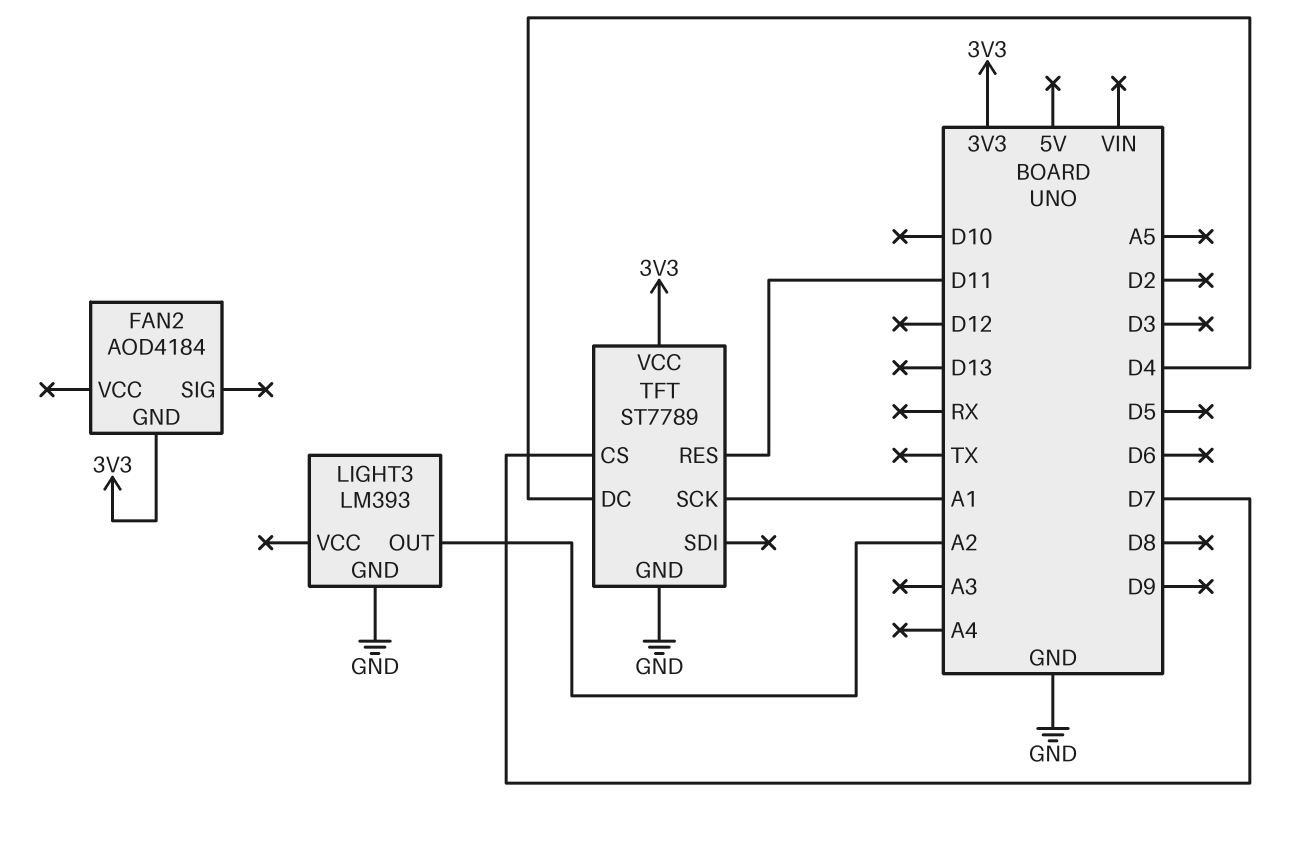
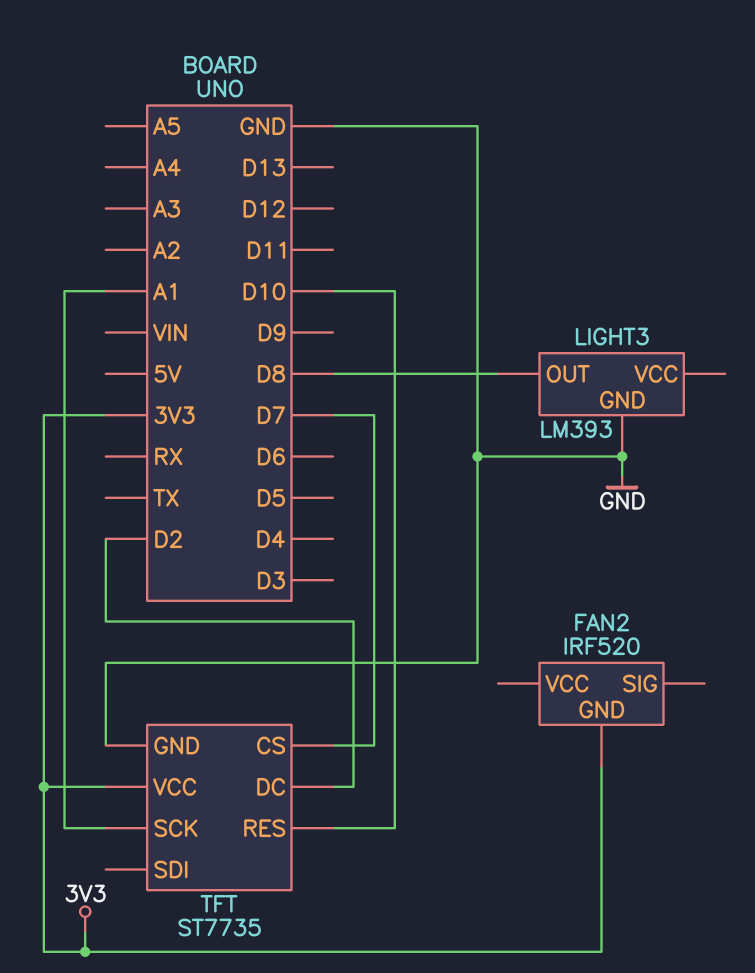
FAN2: AOD4184 -> IRF520
LIGHT3 pin OUT: A2 -> D8
TFT: ST7789 -> ST7735
TFT pin DC: D4 -> D2
TFT pin RES: D11 -> D10

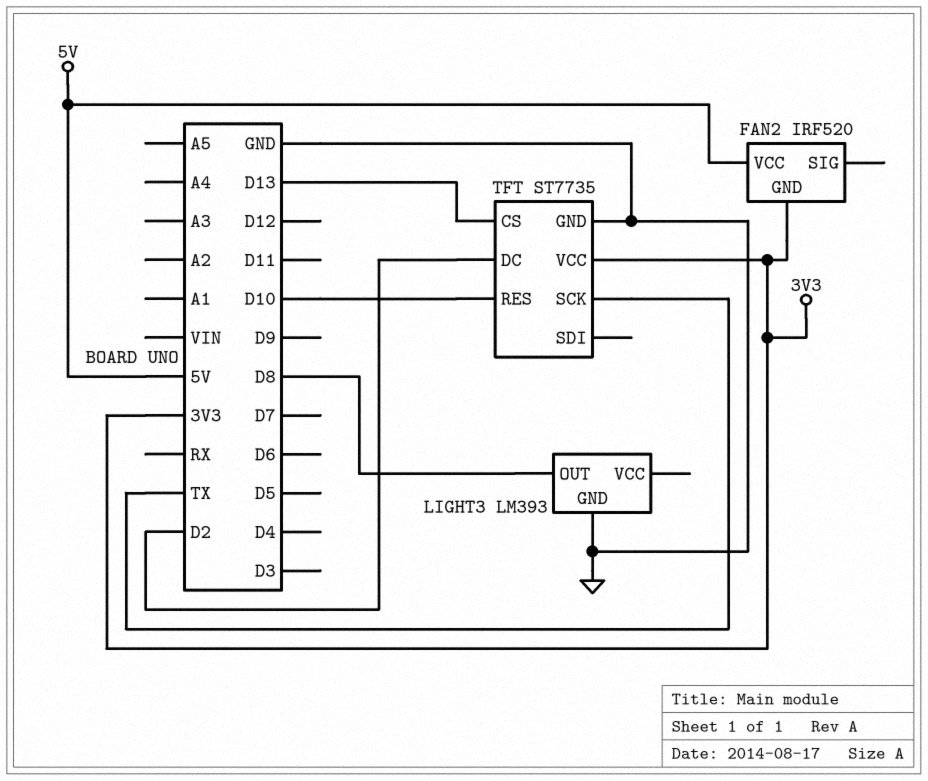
FAN2 pin VCC: none -> 5V
TFT pin CS: D7 -> D13
TFT pin SCK: A1 -> TX

